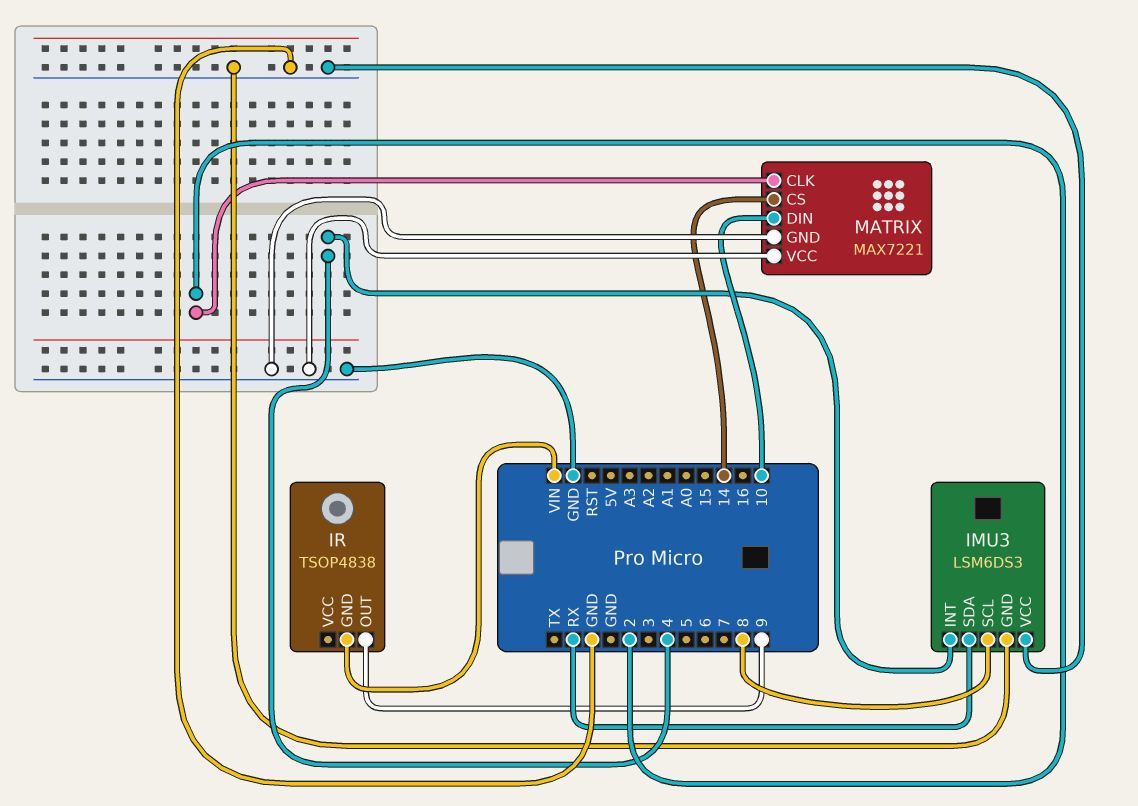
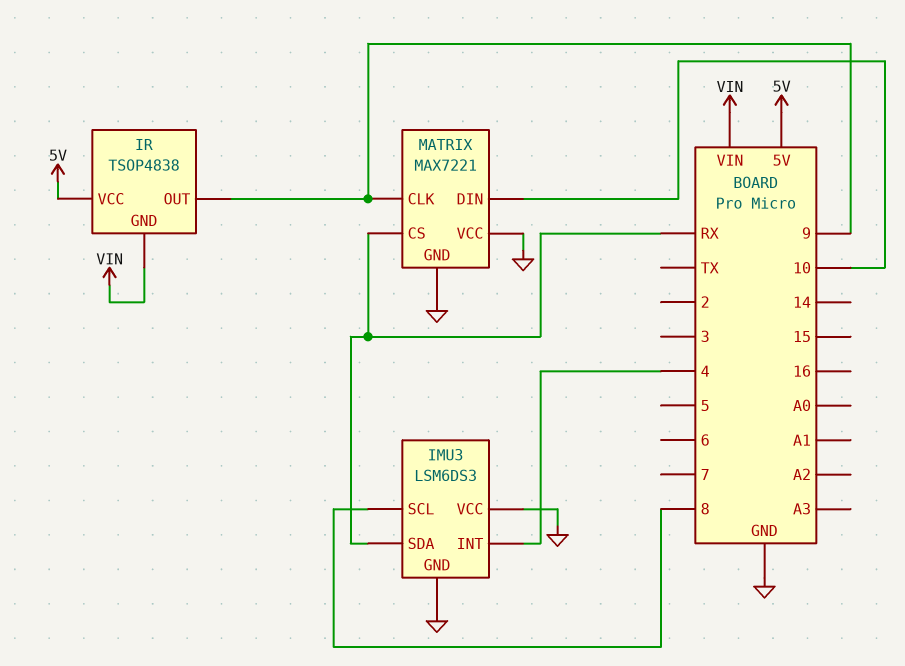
IR pin VCC: none -> 5V
MATRIX pin CLK: 2 -> 9
MATRIX pin CS: 14 -> RX

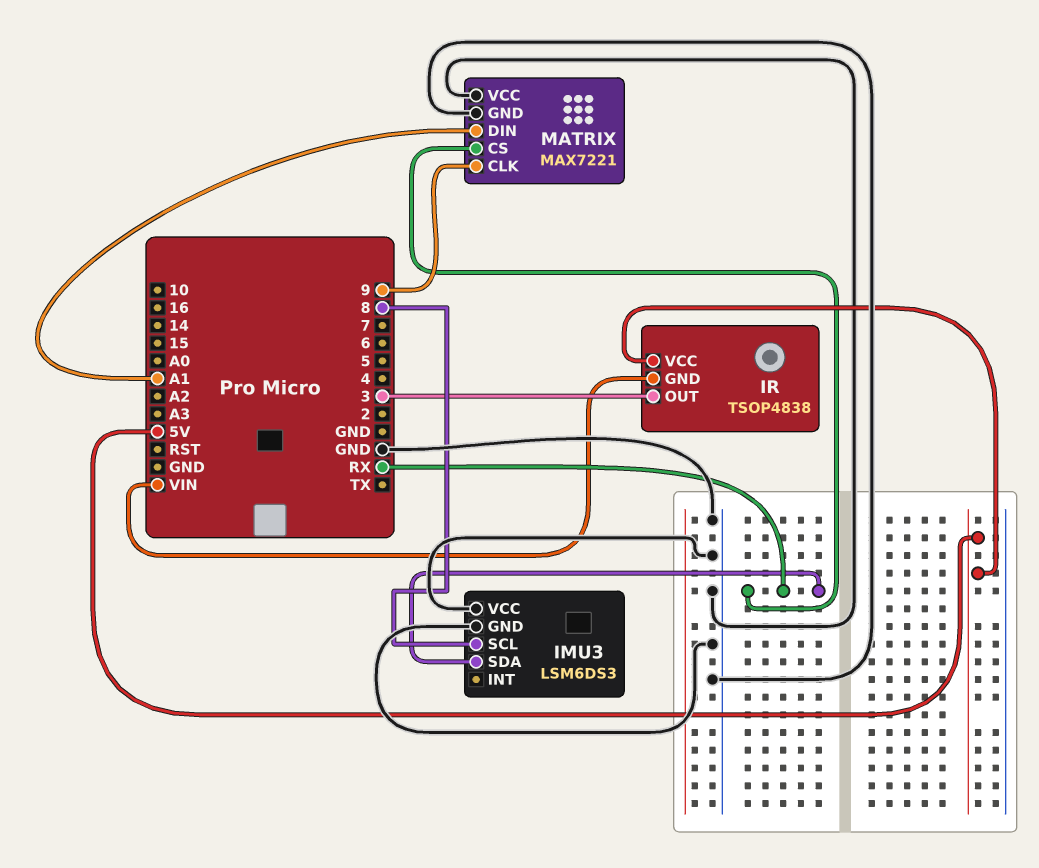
IMU3 pin INT: 4 -> none
IR pin OUT: 9 -> 3
MATRIX pin DIN: 10 -> A1

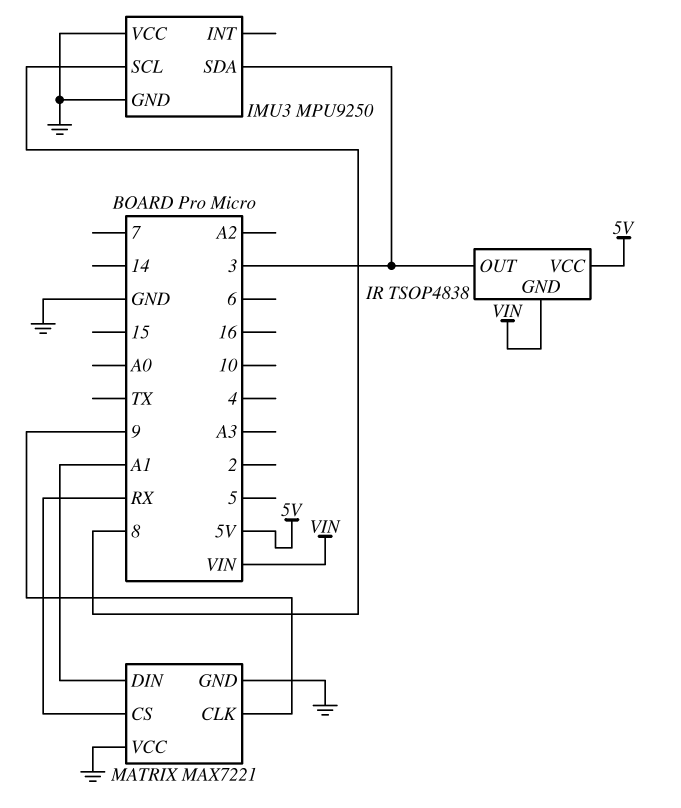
IMU3: LSM6DS3 -> MPU9250
IMU3 pin SDA: RX -> 3

